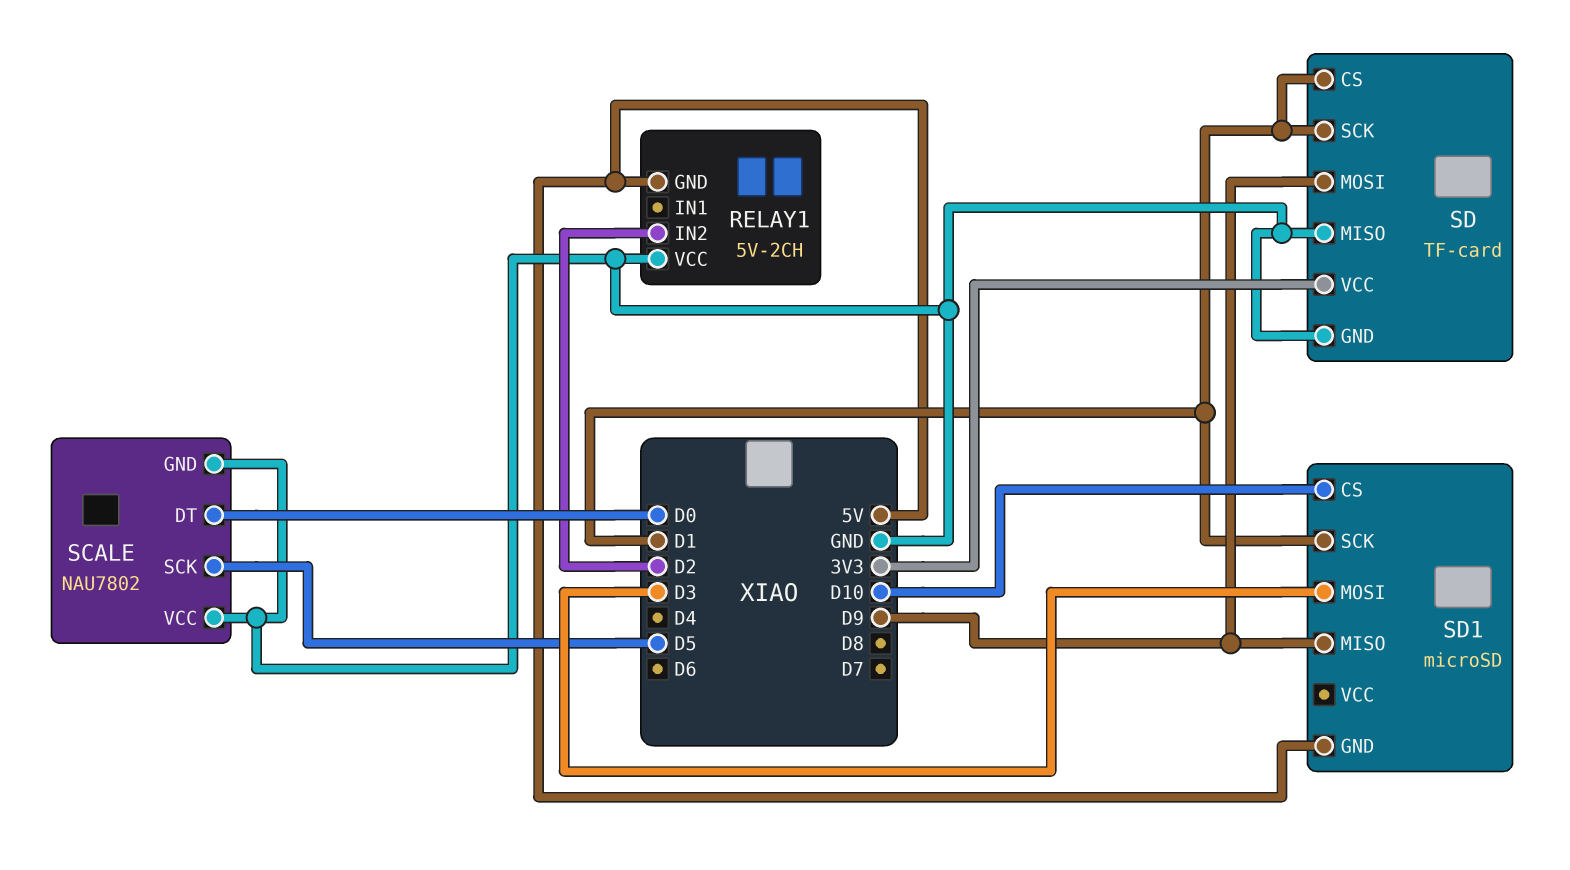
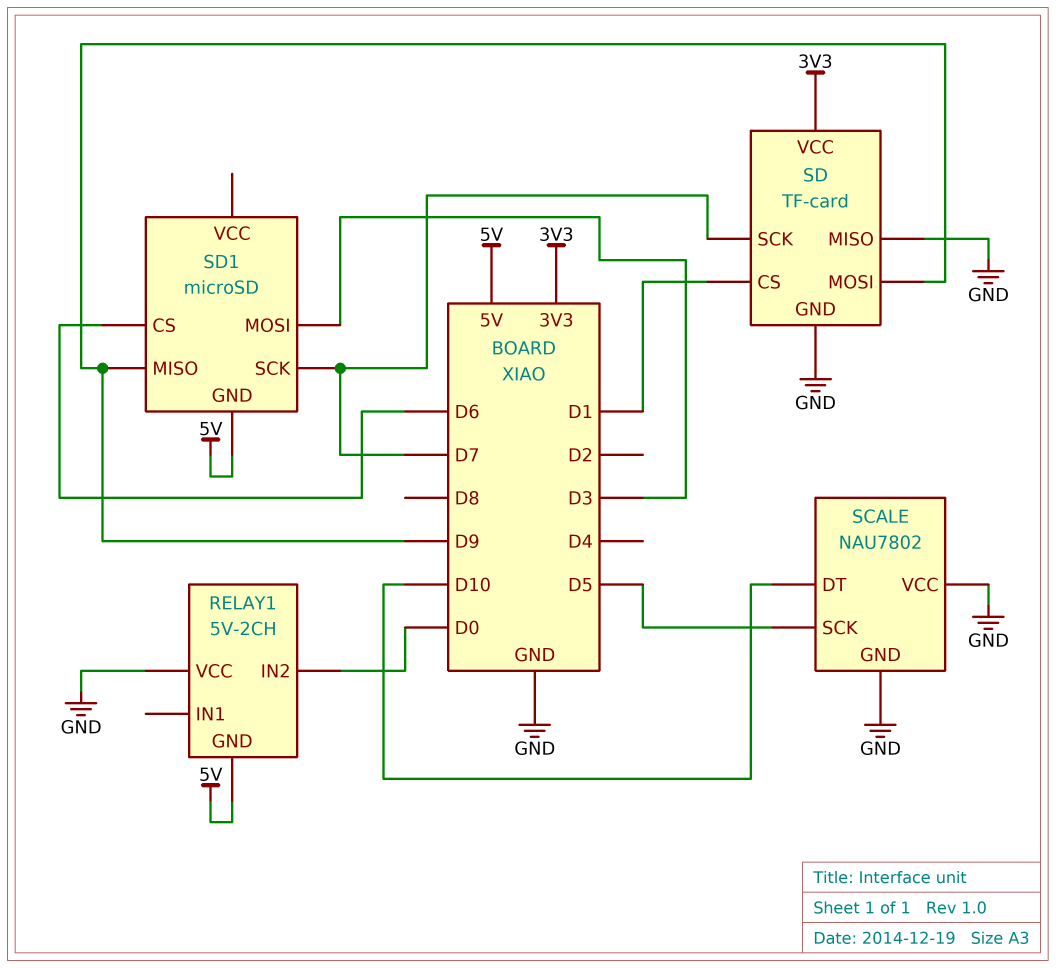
RELAY1 pin IN2: D2 -> D0
SCALE pin DT: D0 -> D10
SD pin SCK: D1 -> D7
SD1 pin CS: D10 -> D6
SD1 pin SCK: D1 -> D7

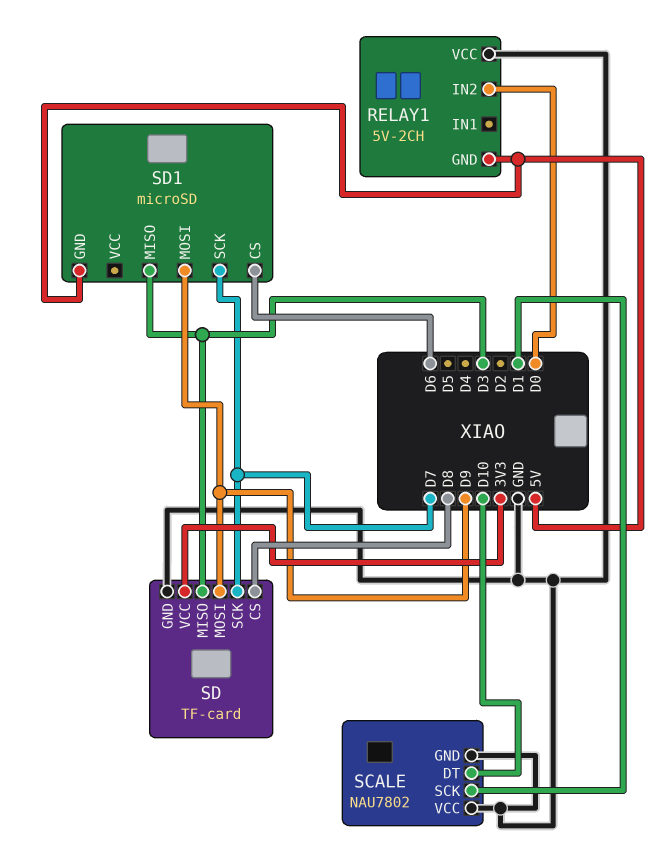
SCALE pin SCK: D5 -> D1
SD pin CS: D1 -> D8
SD pin MISO: GND -> D3
SD1 pin MISO: D9 -> D3
SD1 pin MOSI: D3 -> D9

